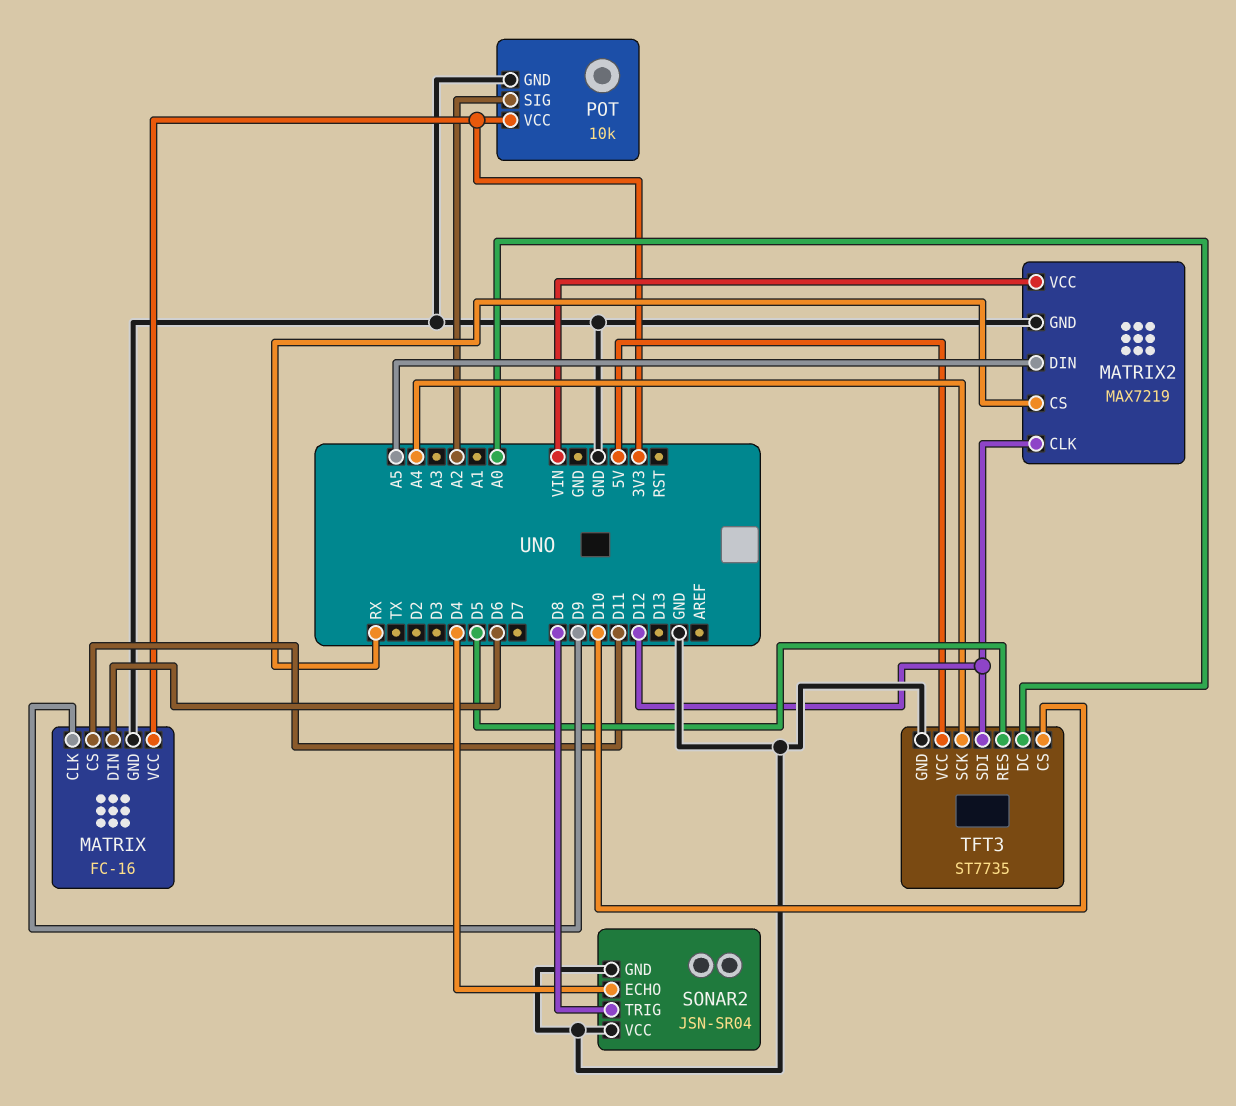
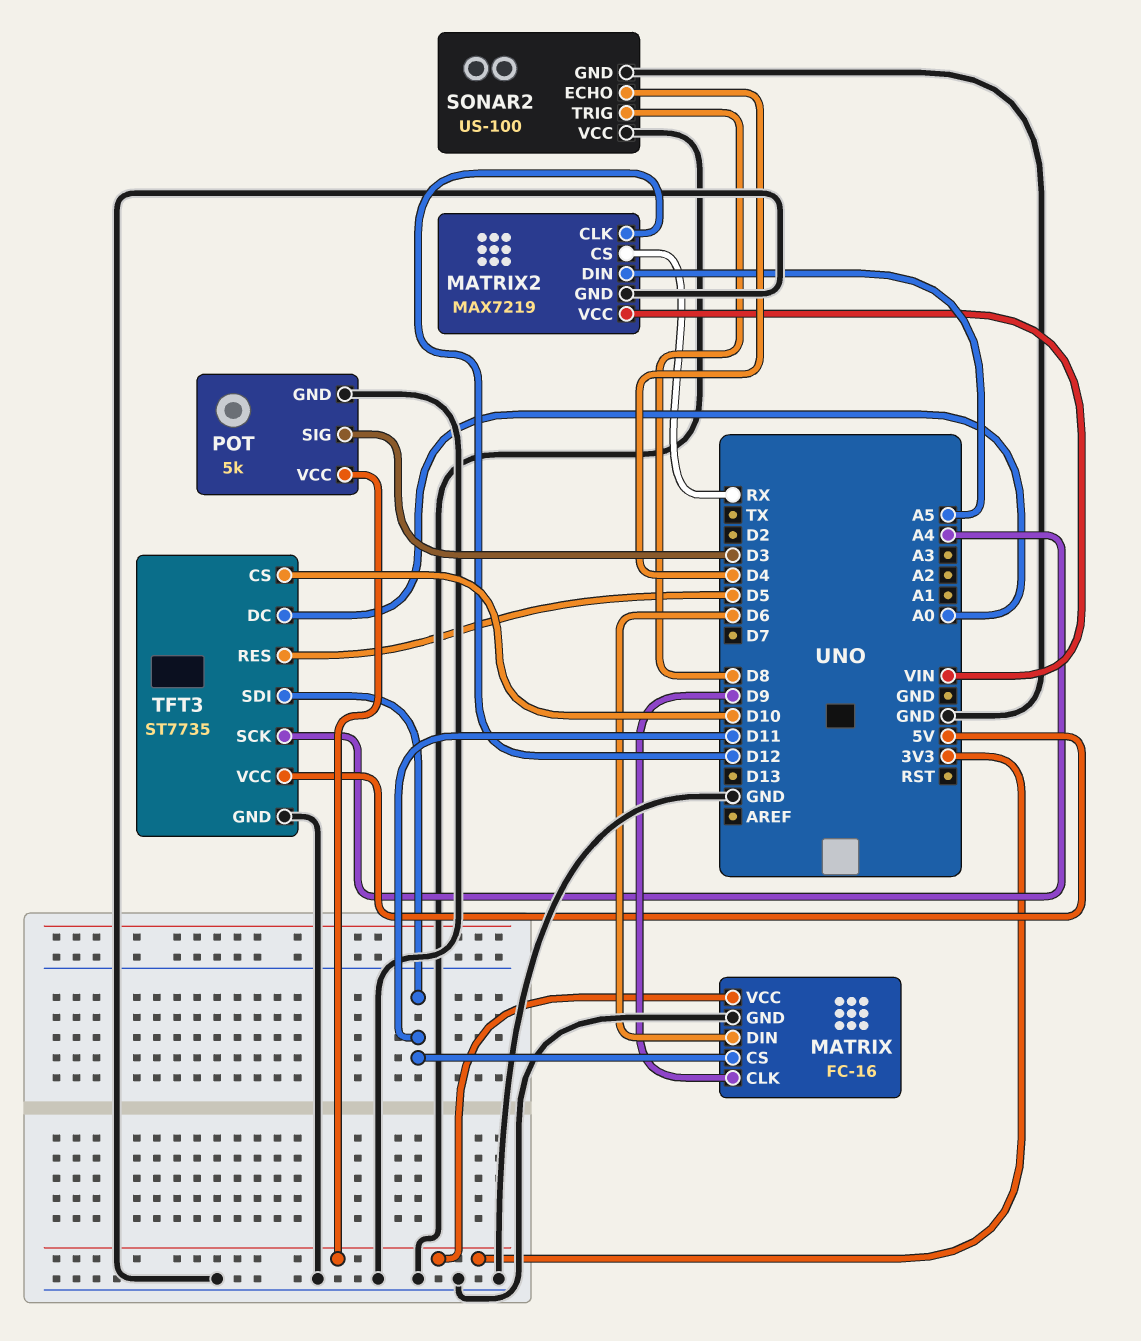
POT: 10k -> 5k
POT pin SIG: A2 -> D3
SONAR2: JSN-SR04 -> US-100
TFT3 pin SDI: D12 -> D11

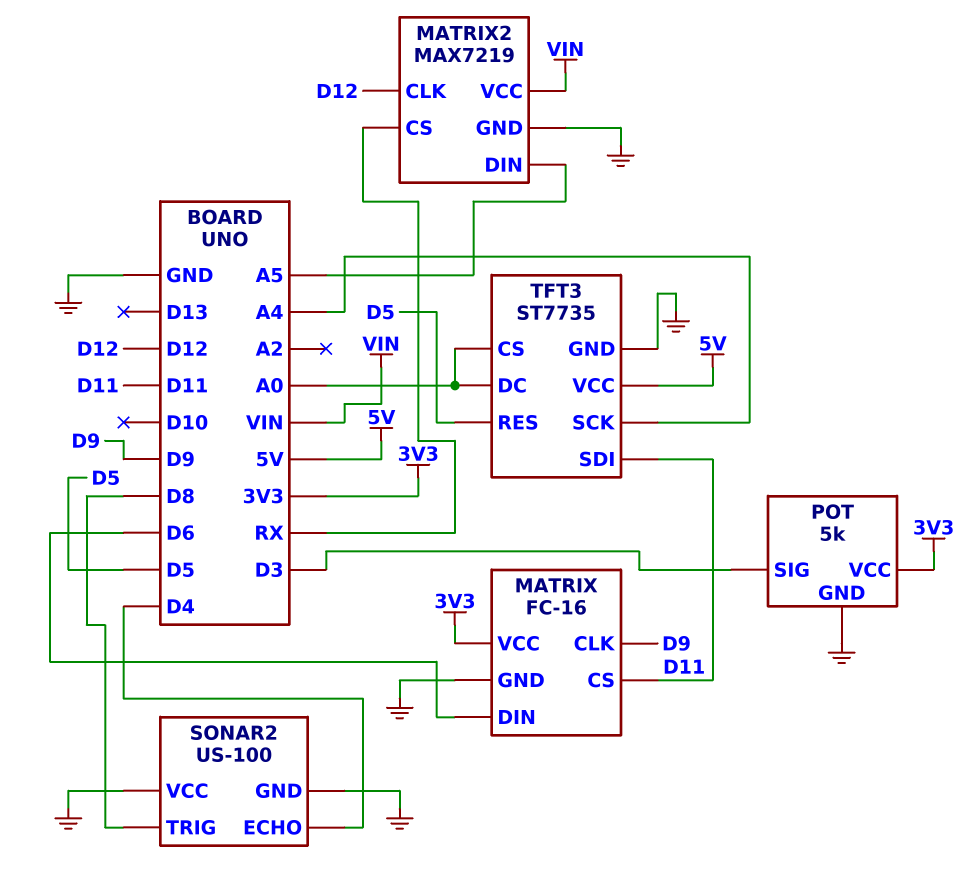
TFT3 pin CS: D10 -> A0

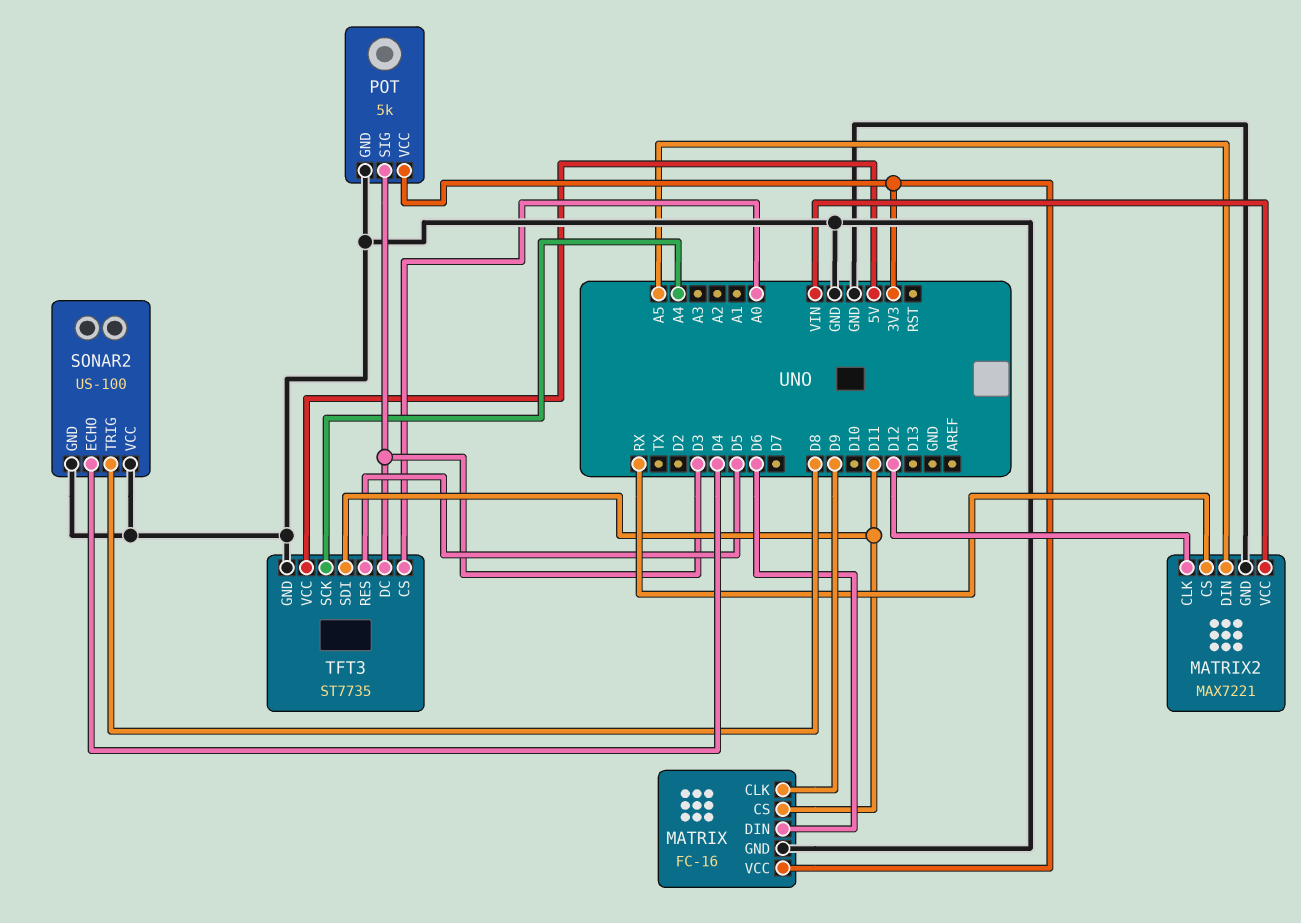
MATRIX2: MAX7219 -> MAX7221
TFT3 pin DC: A0 -> D3

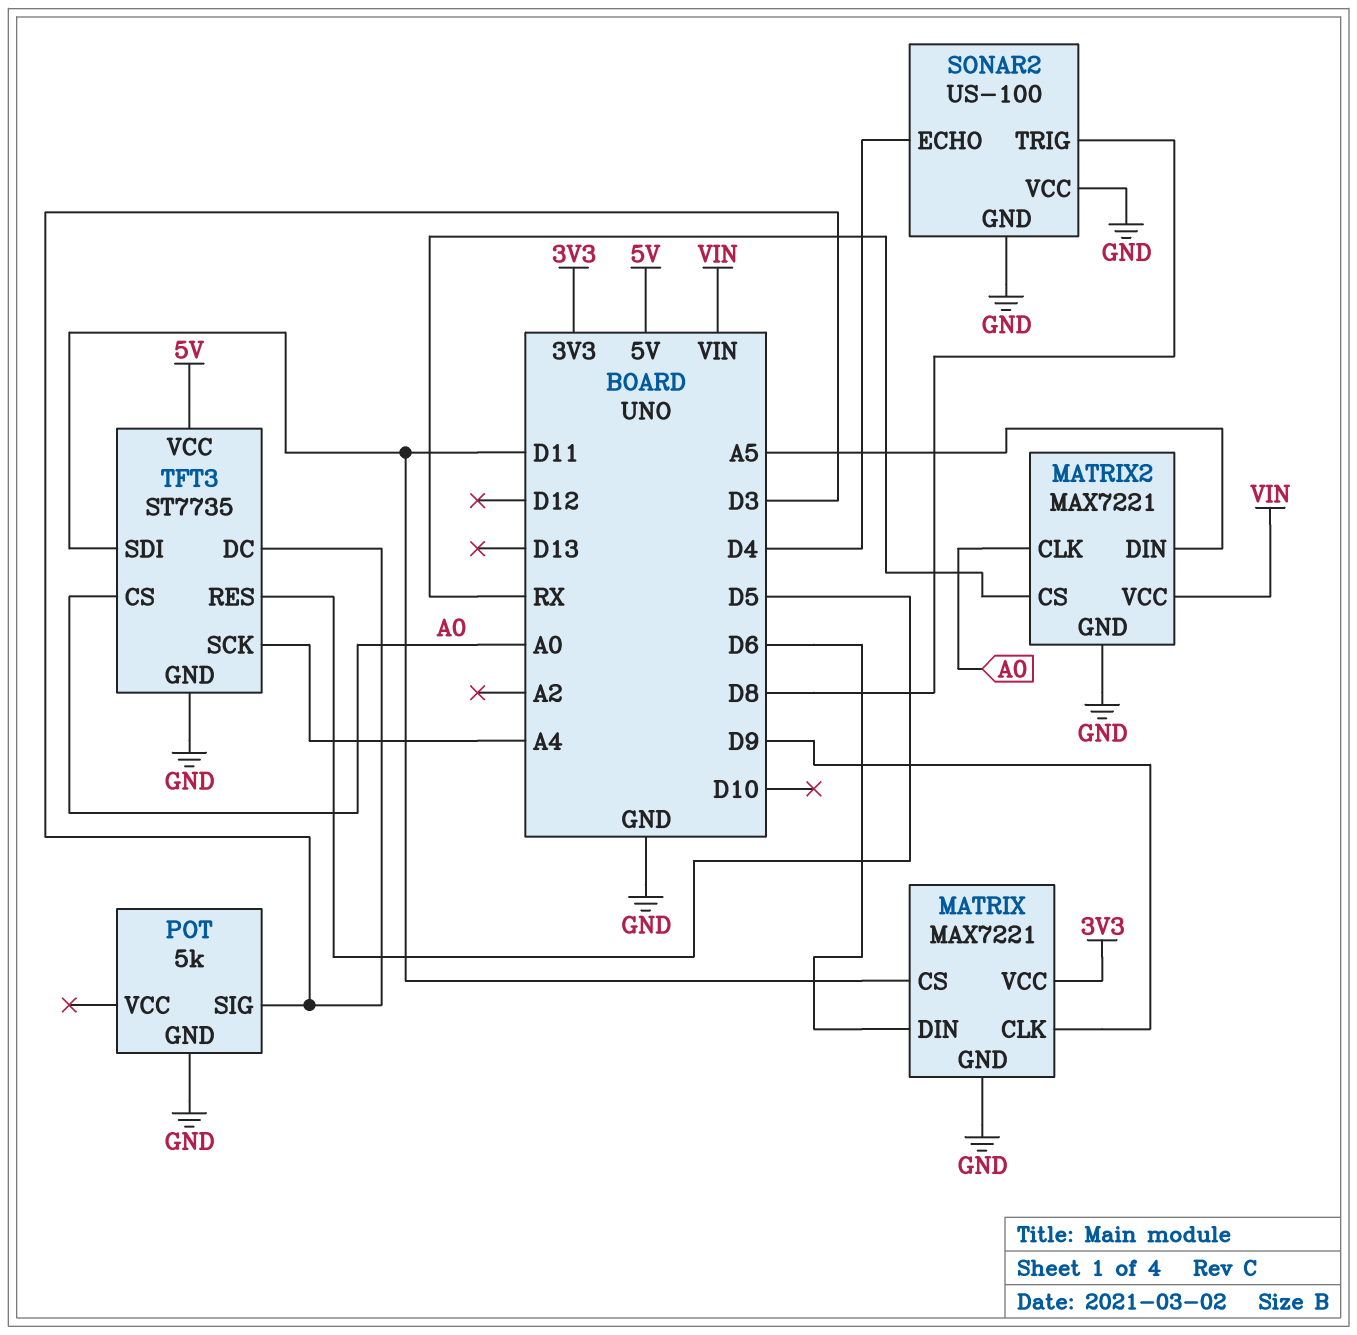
MATRIX: FC-16 -> MAX7221
MATRIX2 pin CLK: D12 -> A0
POT pin VCC: 3V3 -> none

